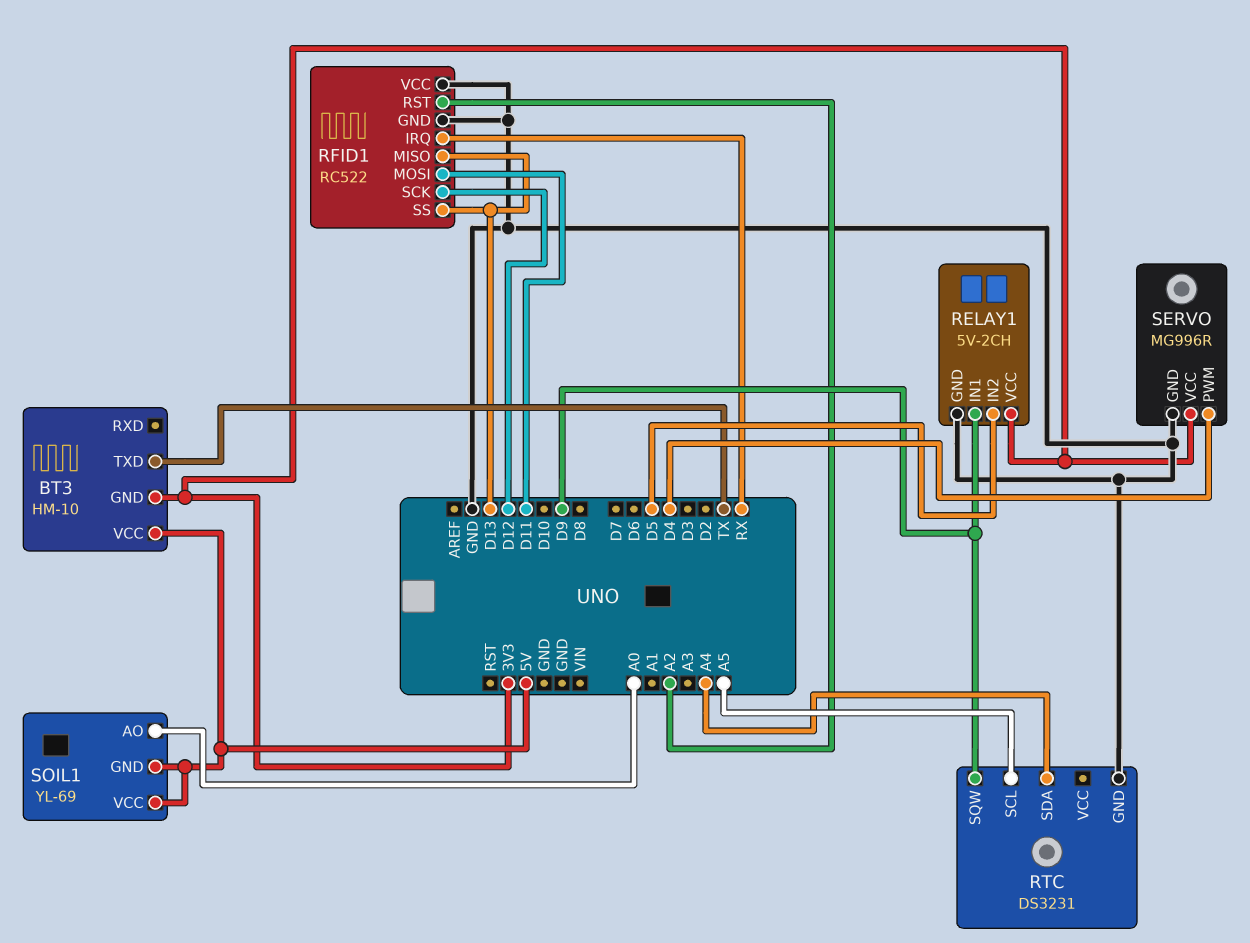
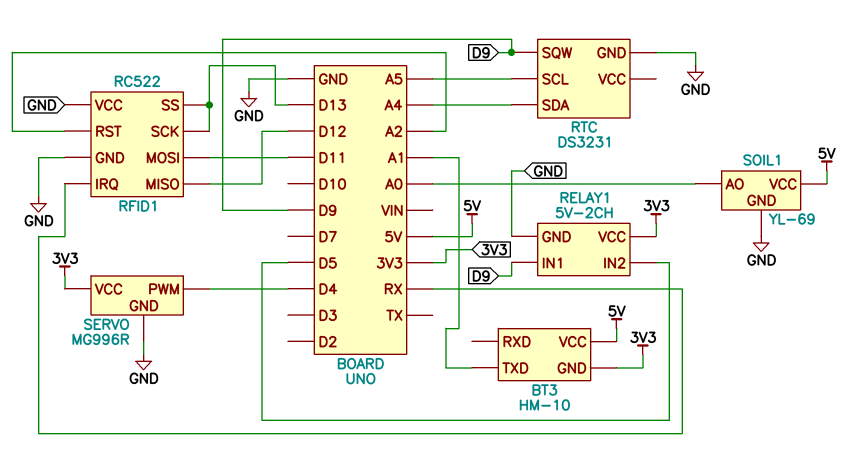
BT3 pin TXD: TX -> A1
RFID1 pin MISO: D13 -> D12
RFID1 pin SCK: D12 -> D13
SOIL1 pin GND: 5V -> GND

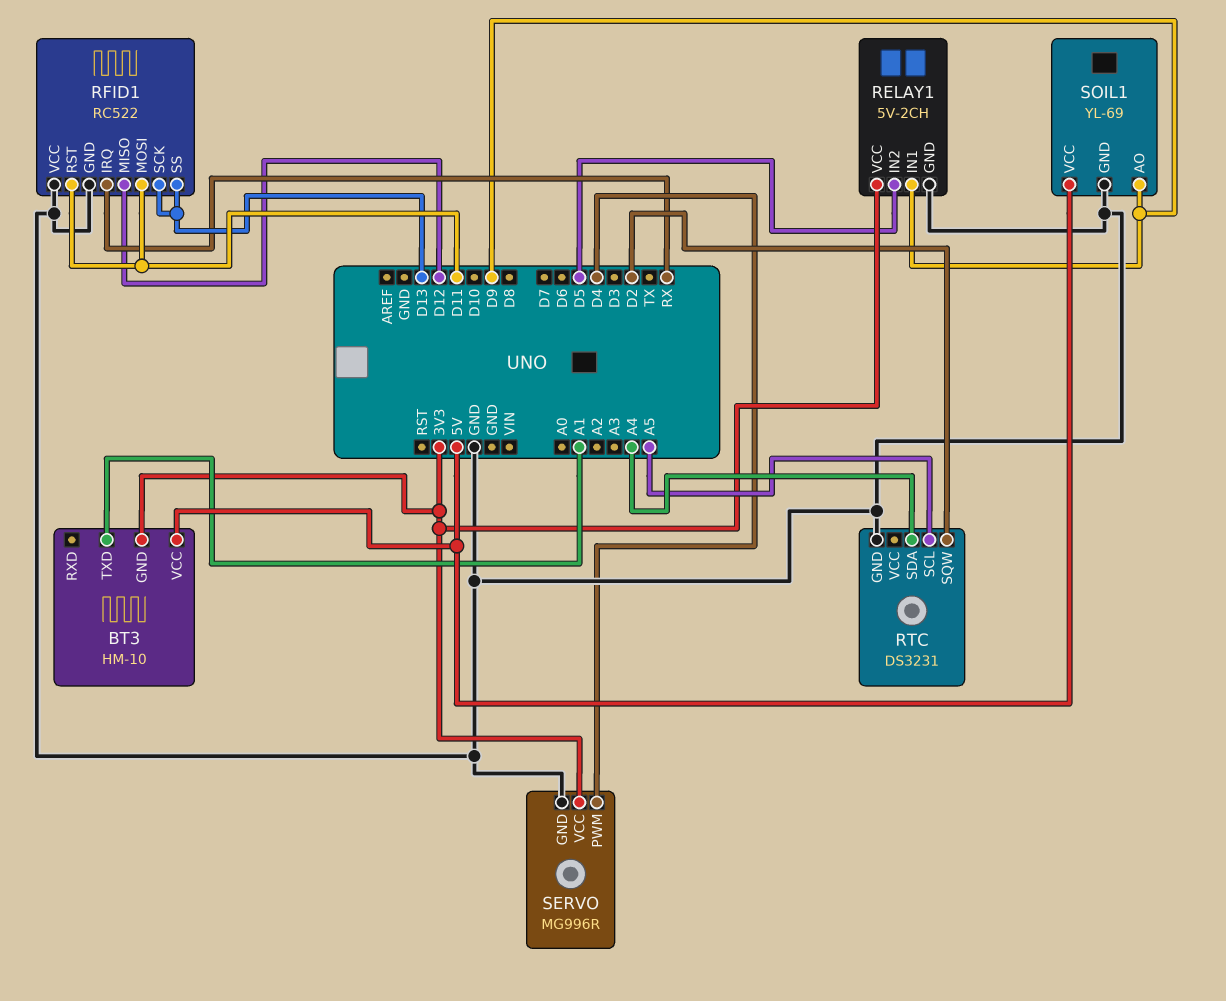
RFID1 pin RST: A2 -> D11
RTC pin SQW: D9 -> D2
SOIL1 pin AO: A0 -> D9

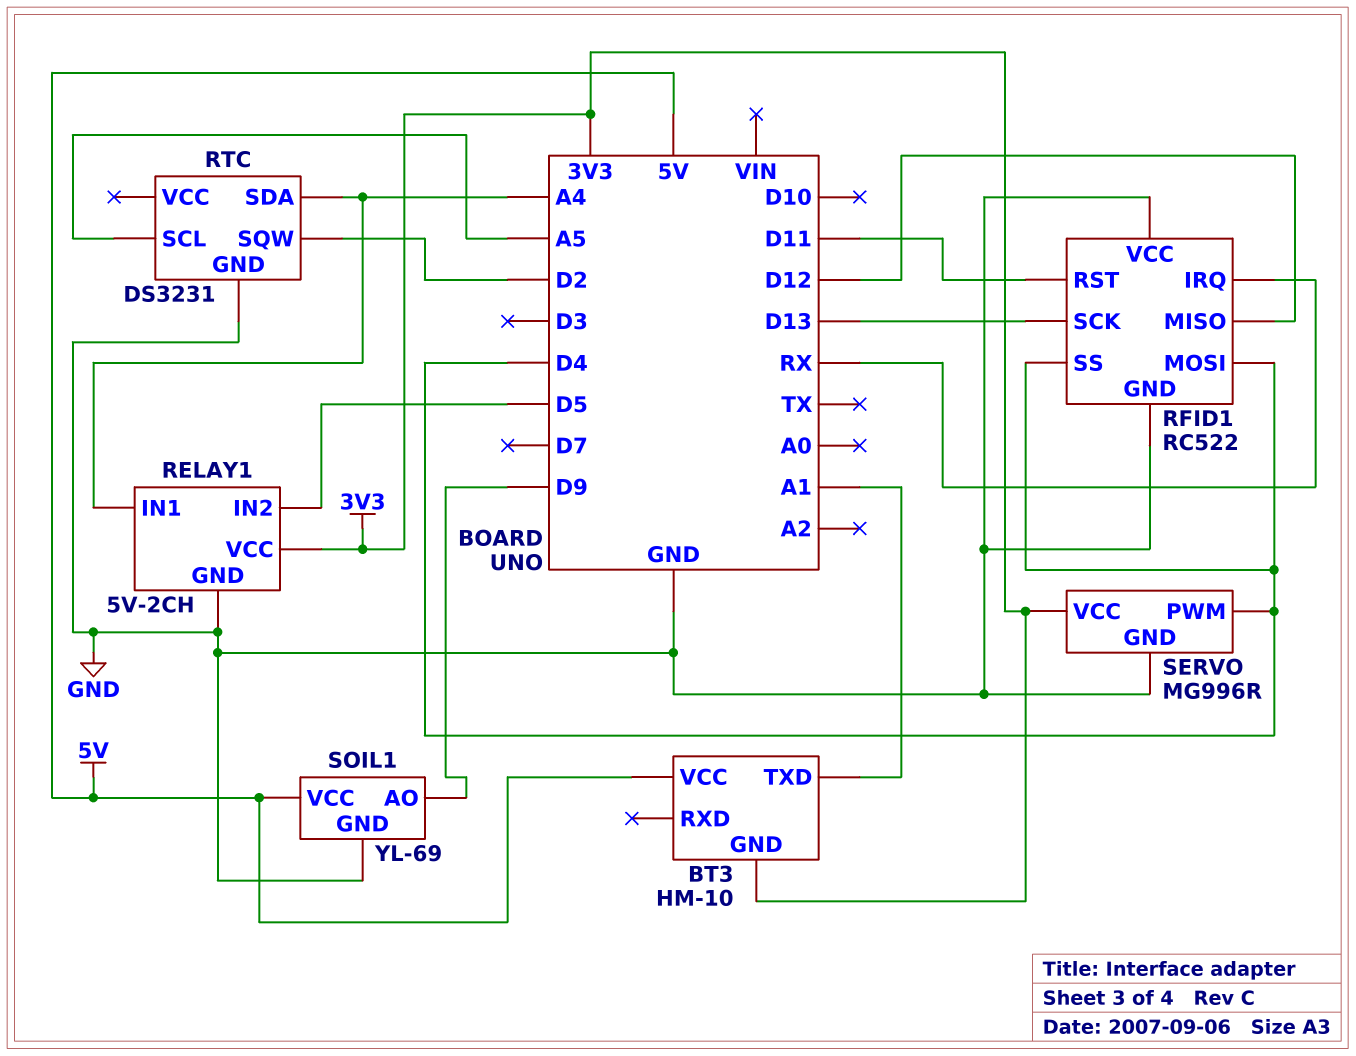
RELAY1 pin IN1: D9 -> A4
RFID1 pin MOSI: D11 -> D4
RFID1 pin SS: D13 -> D4

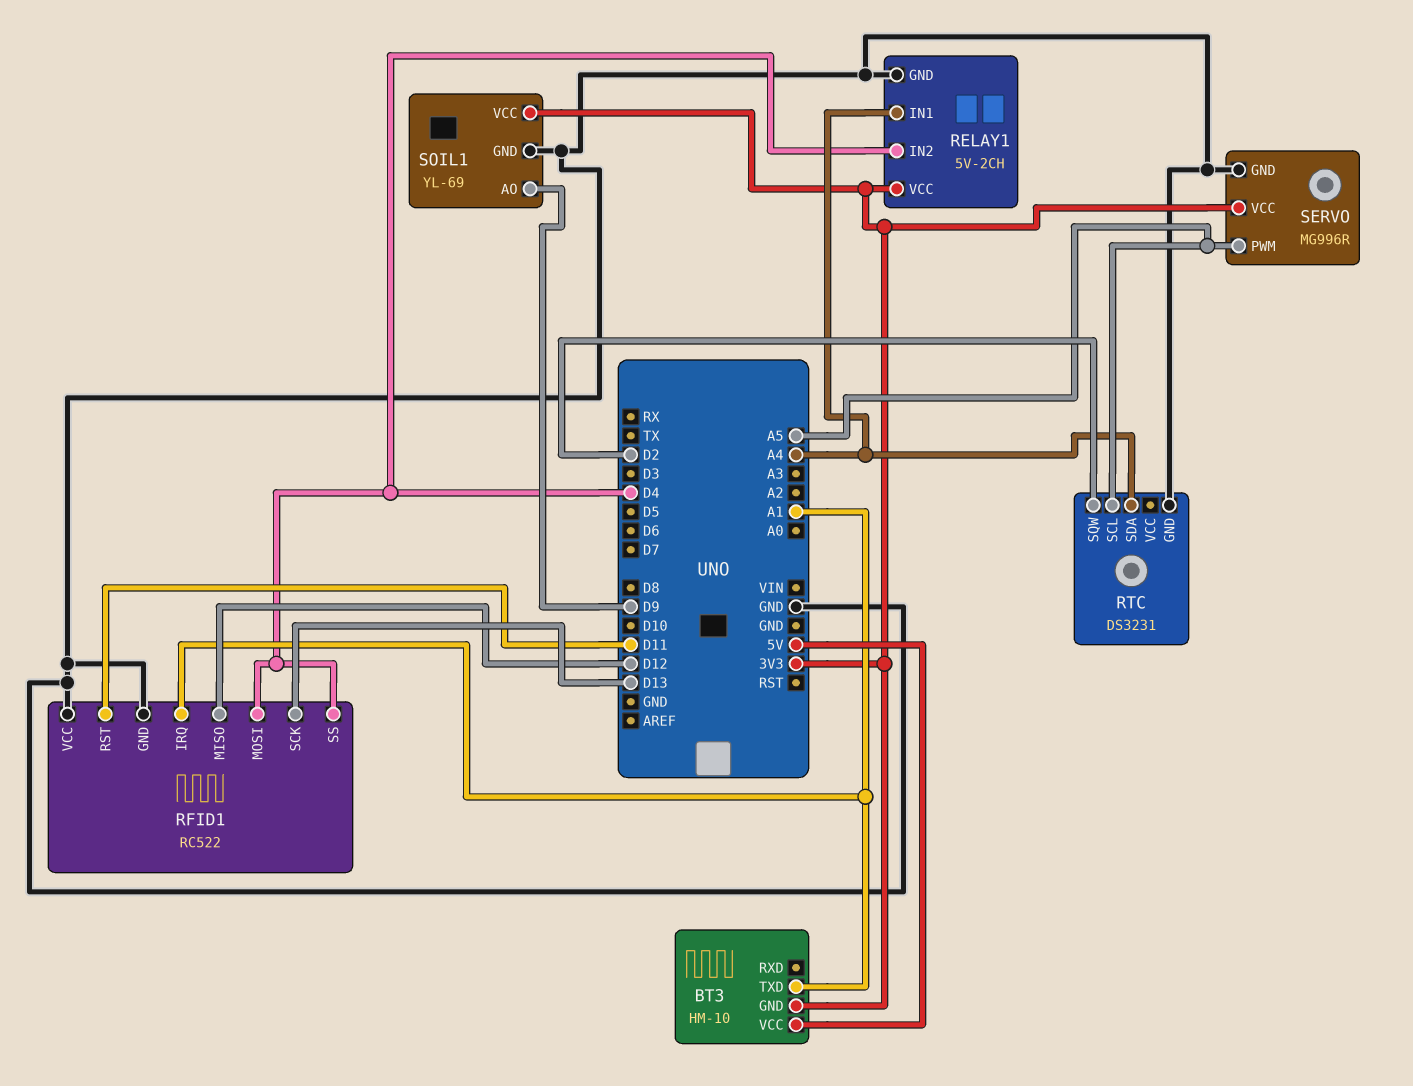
RELAY1 pin IN2: D5 -> D4
RFID1 pin IRQ: RX -> A1
SERVO pin PWM: D4 -> A5
SOIL1 pin VCC: 5V -> 3V3

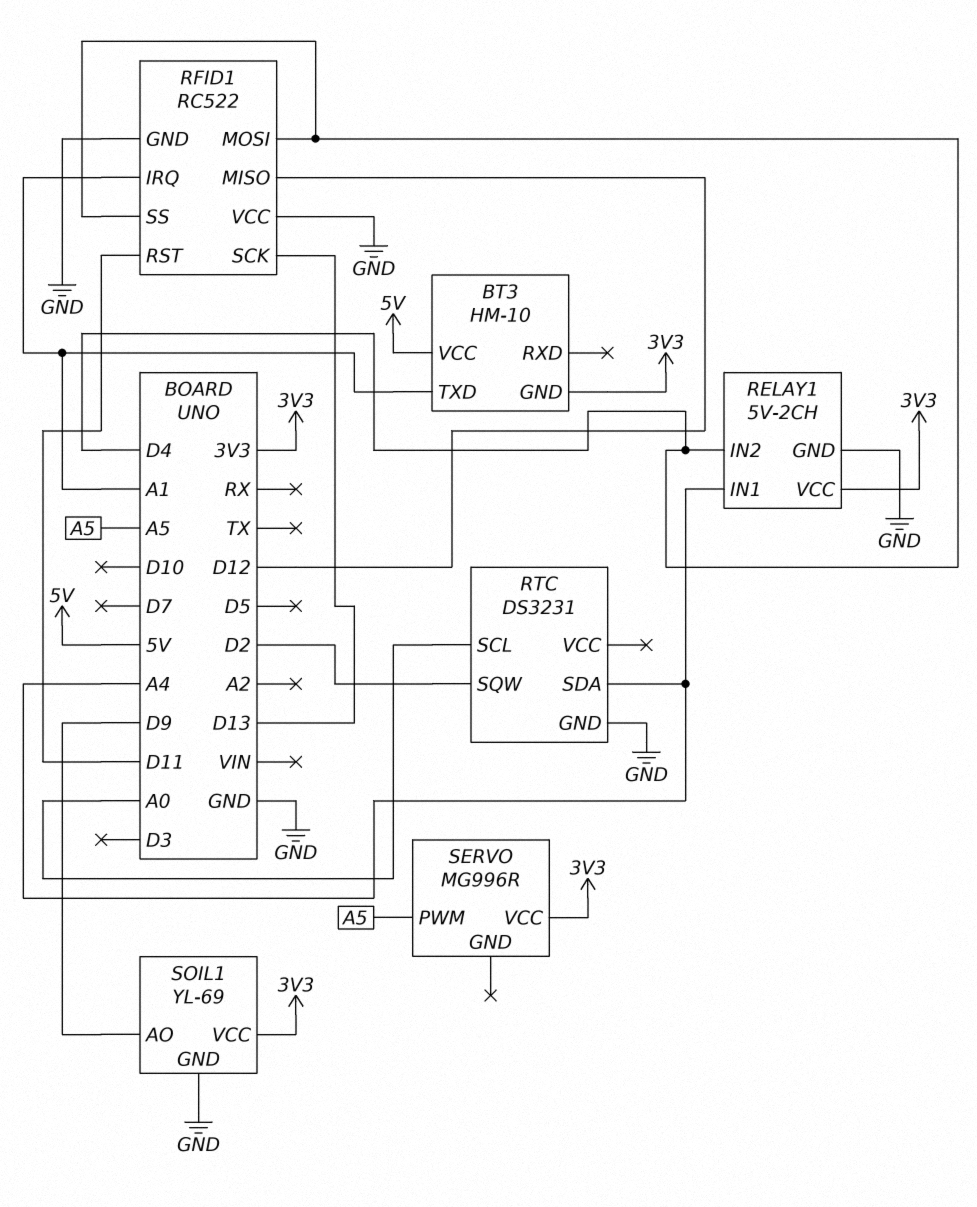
RTC pin SCL: A5 -> A0
SERVO pin GND: GND -> none

